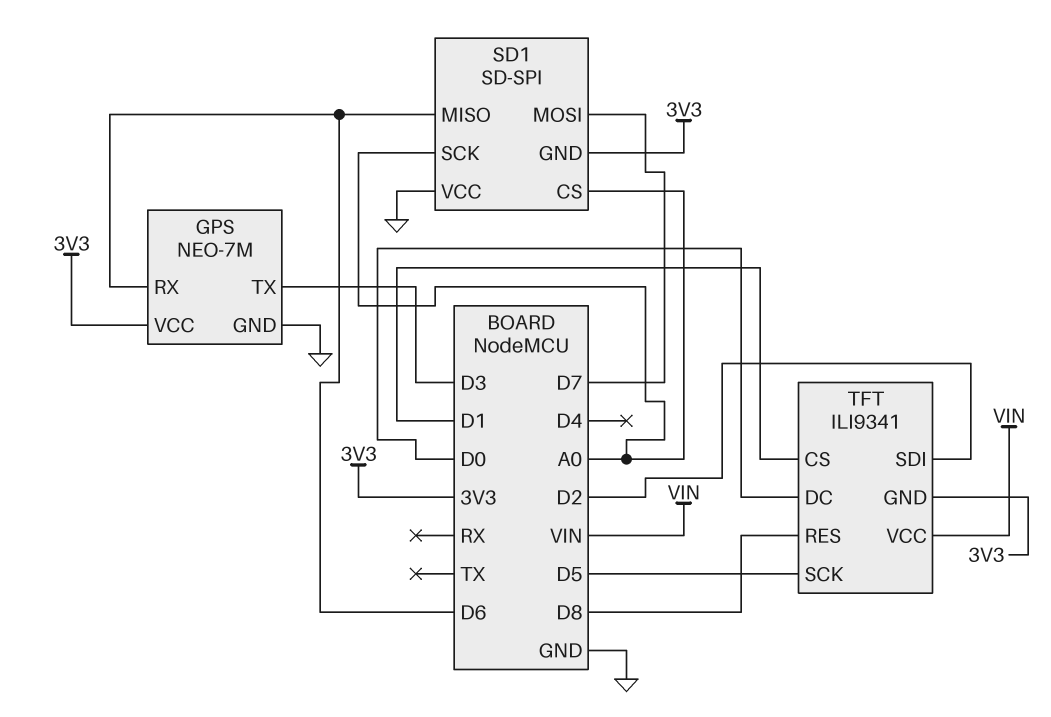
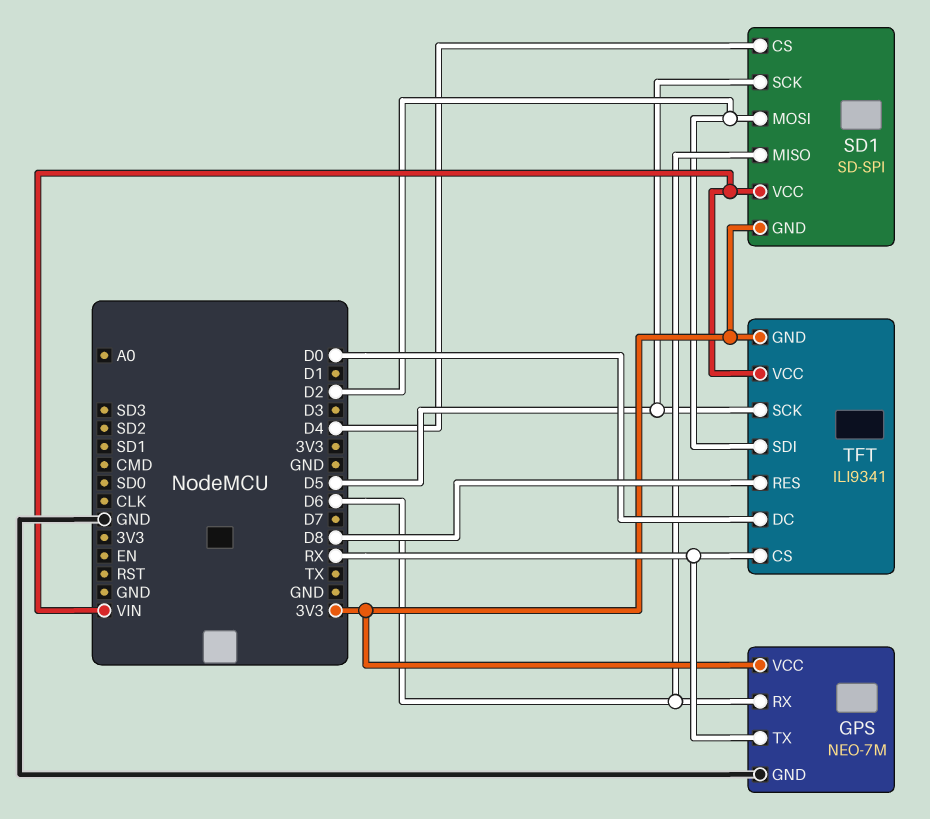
GPS pin TX: D3 -> RX
SD1 pin CS: A0 -> D4
SD1 pin MOSI: D7 -> D2
SD1 pin SCK: A0 -> D5
SD1 pin VCC: GND -> VIN
TFT pin CS: D1 -> RX

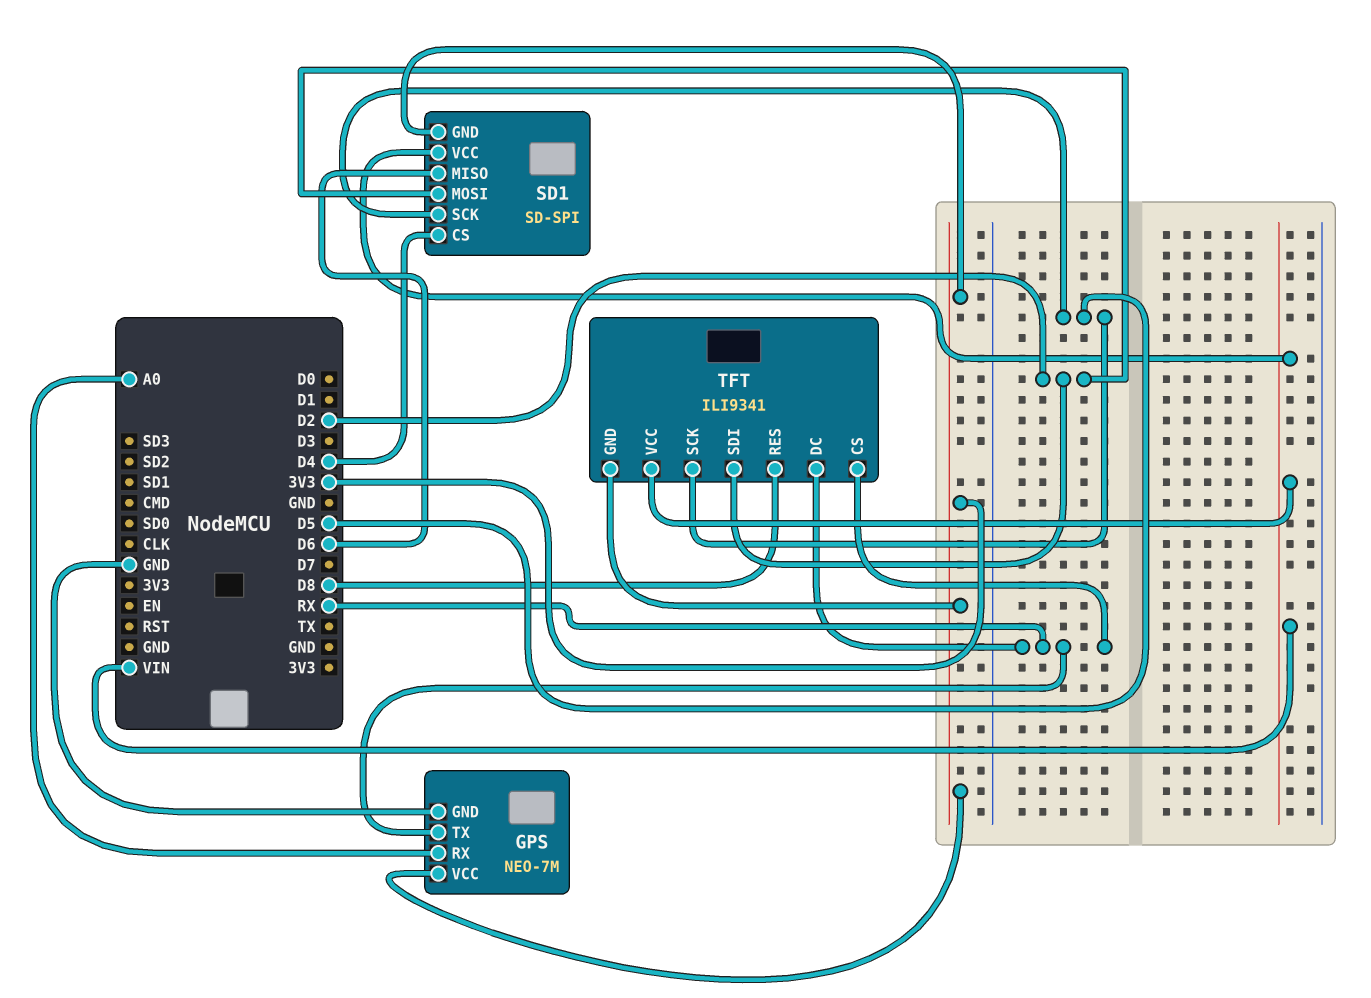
GPS pin RX: D6 -> A0
TFT pin DC: D0 -> RX

